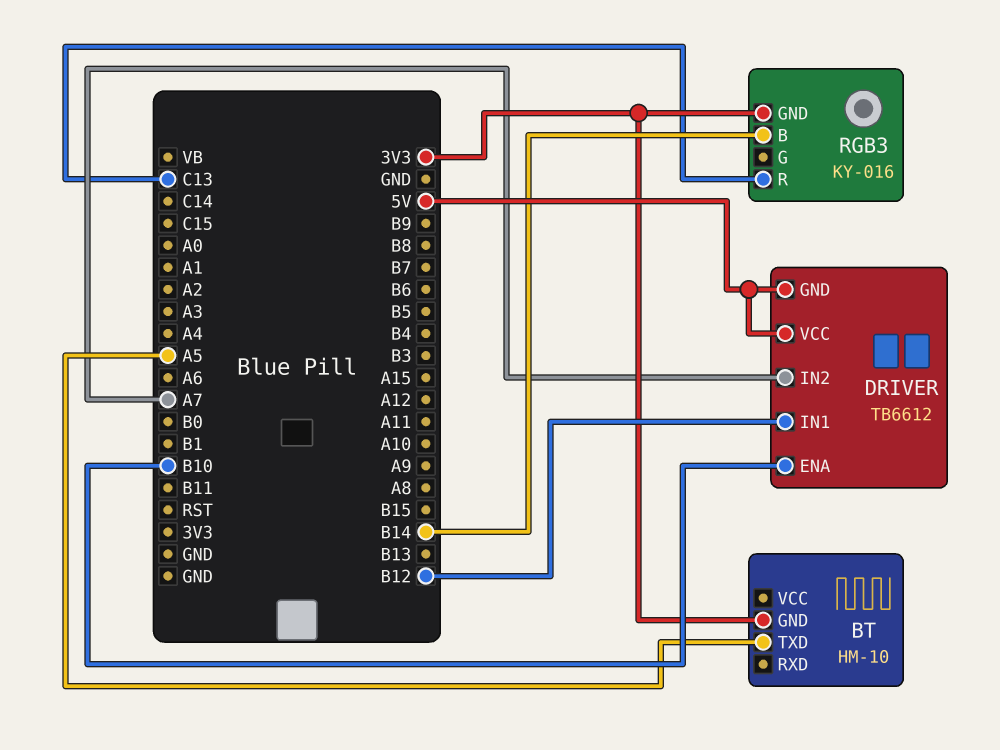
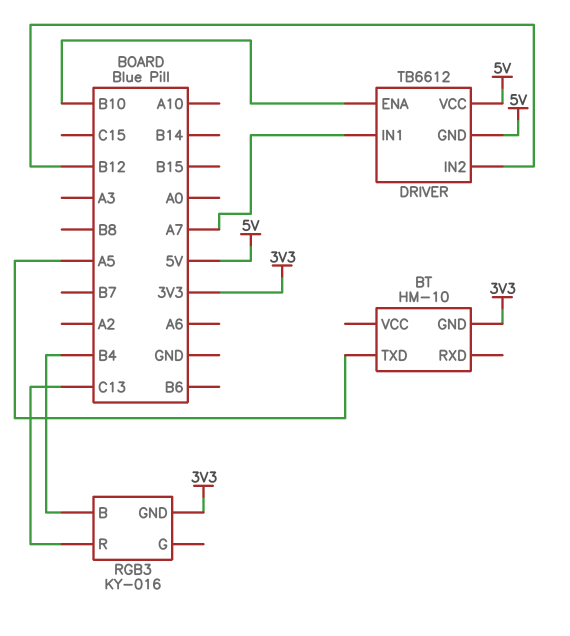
DRIVER pin IN1: B12 -> A7
DRIVER pin IN2: A7 -> B12
RGB3 pin B: B14 -> B4

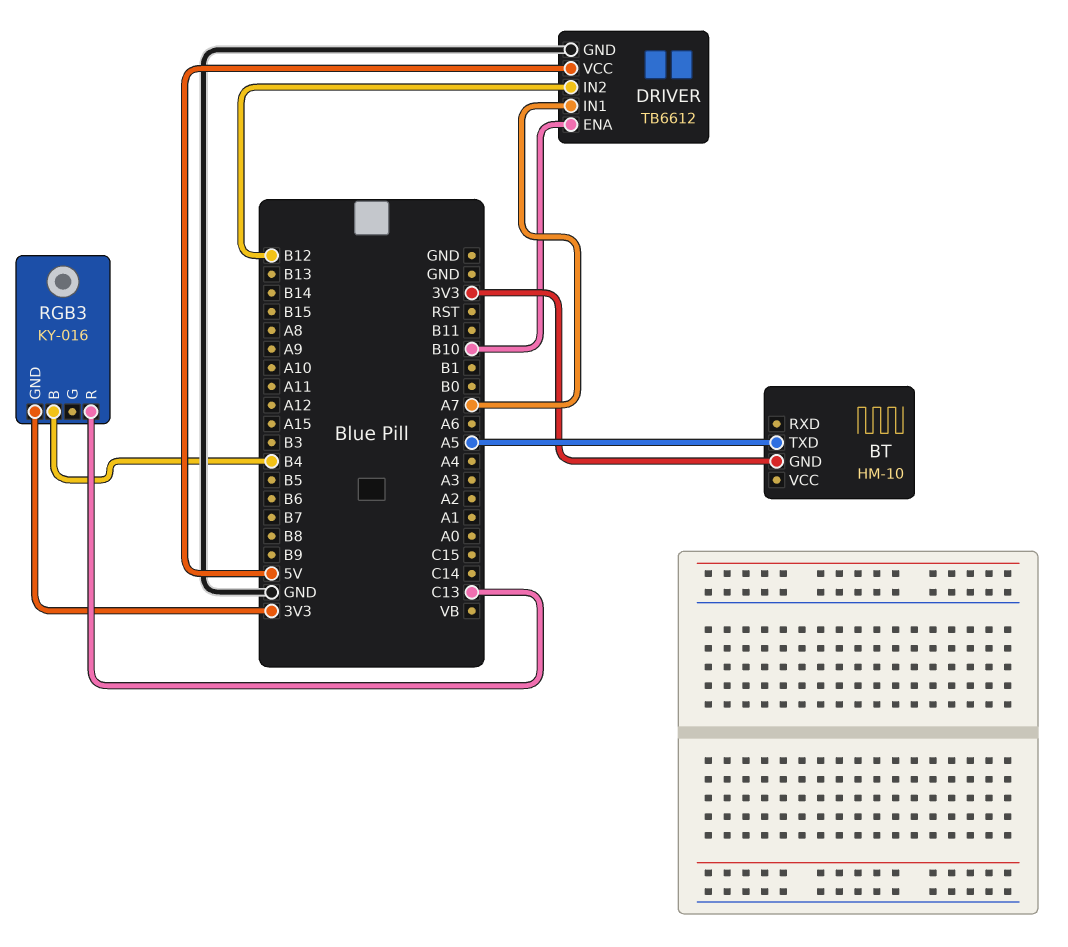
DRIVER pin GND: 5V -> GND

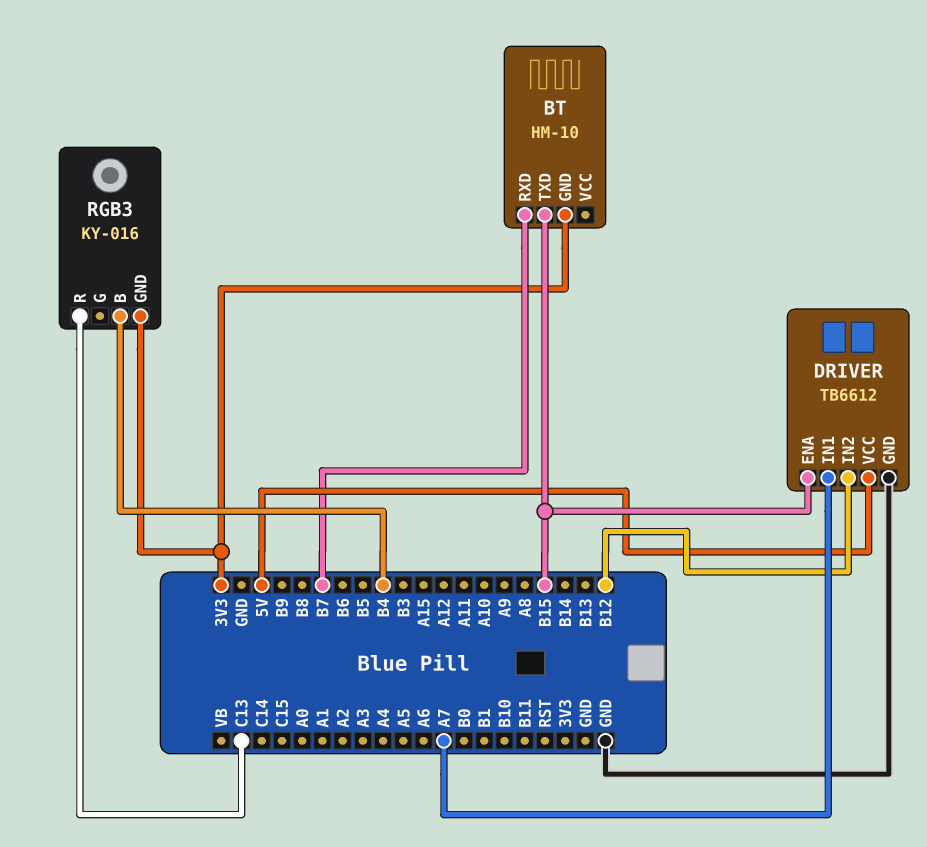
BT pin RXD: none -> B7
BT pin TXD: A5 -> B15
DRIVER pin ENA: B10 -> B15

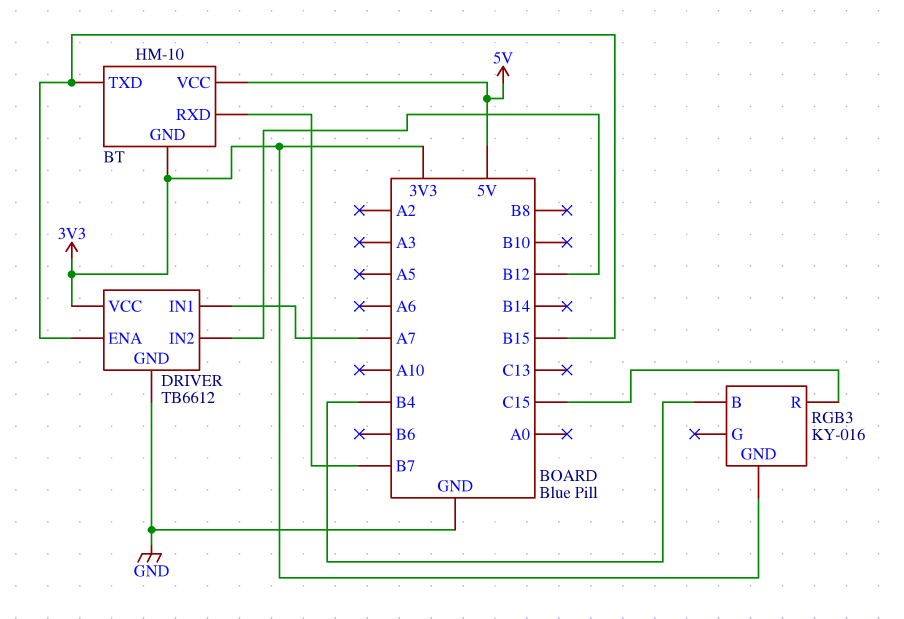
BT pin VCC: none -> 5V
DRIVER pin VCC: 5V -> 3V3
RGB3 pin R: C13 -> C15

